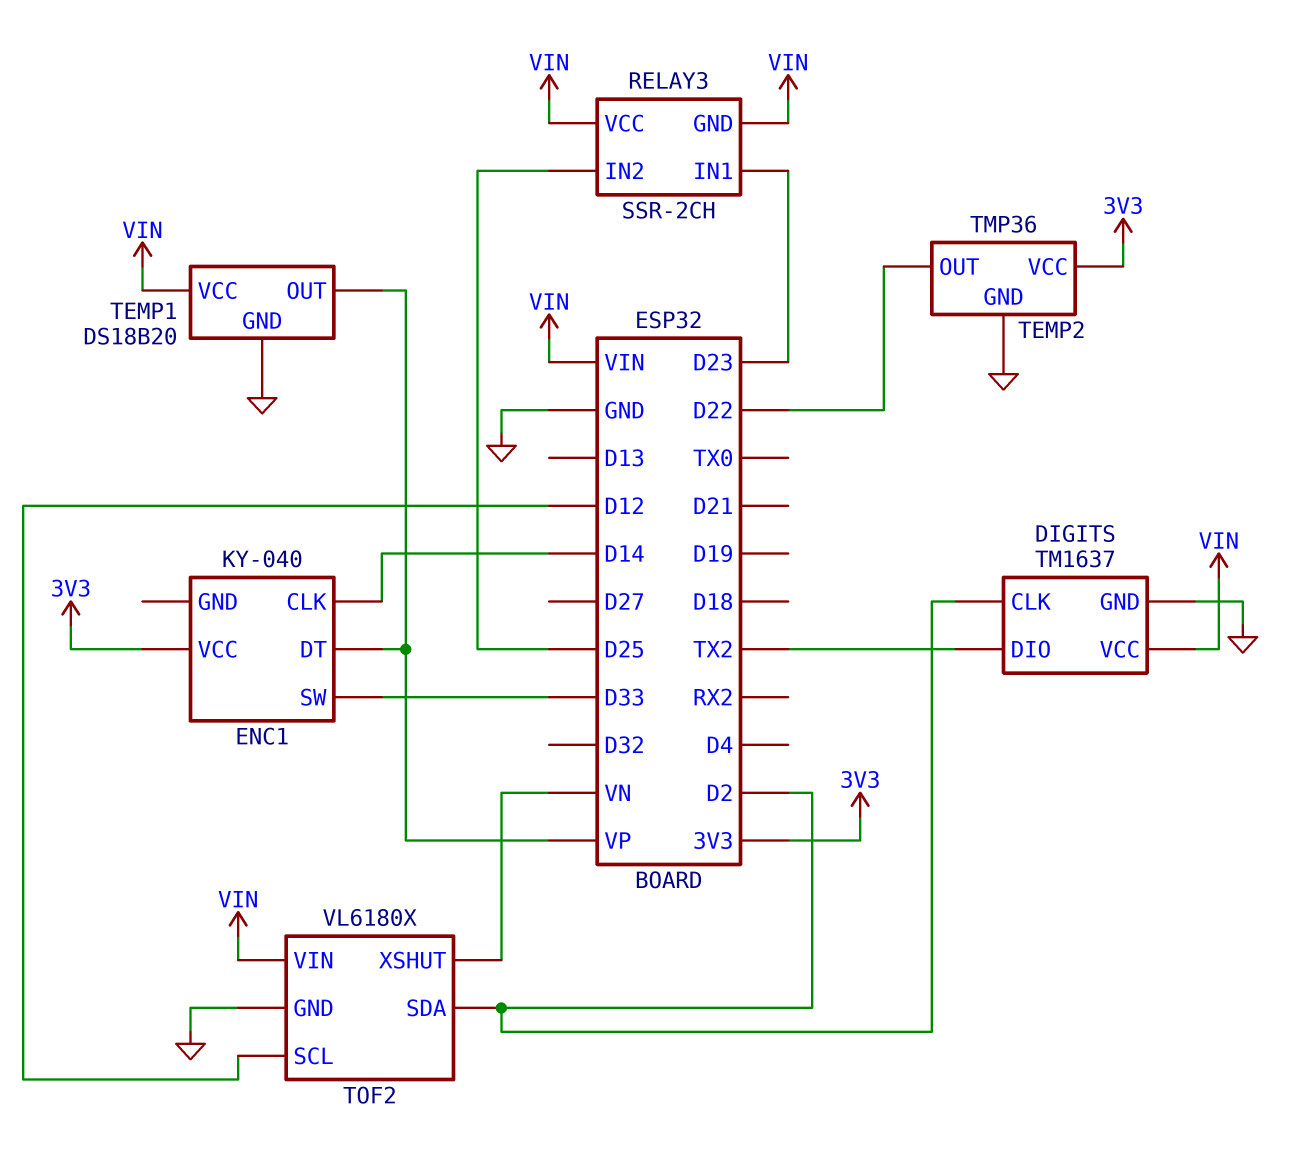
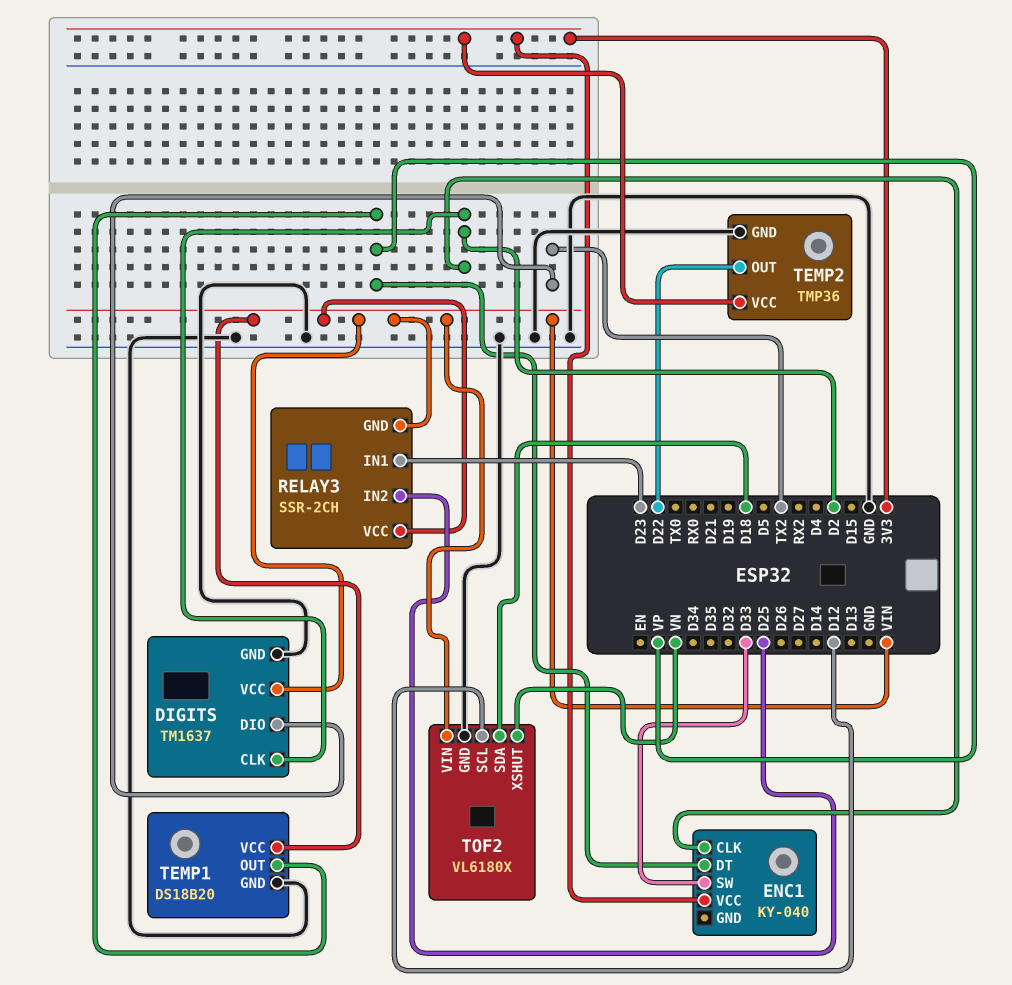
ENC1 pin CLK: D14 -> D2
TOF2 pin SDA: D2 -> D18

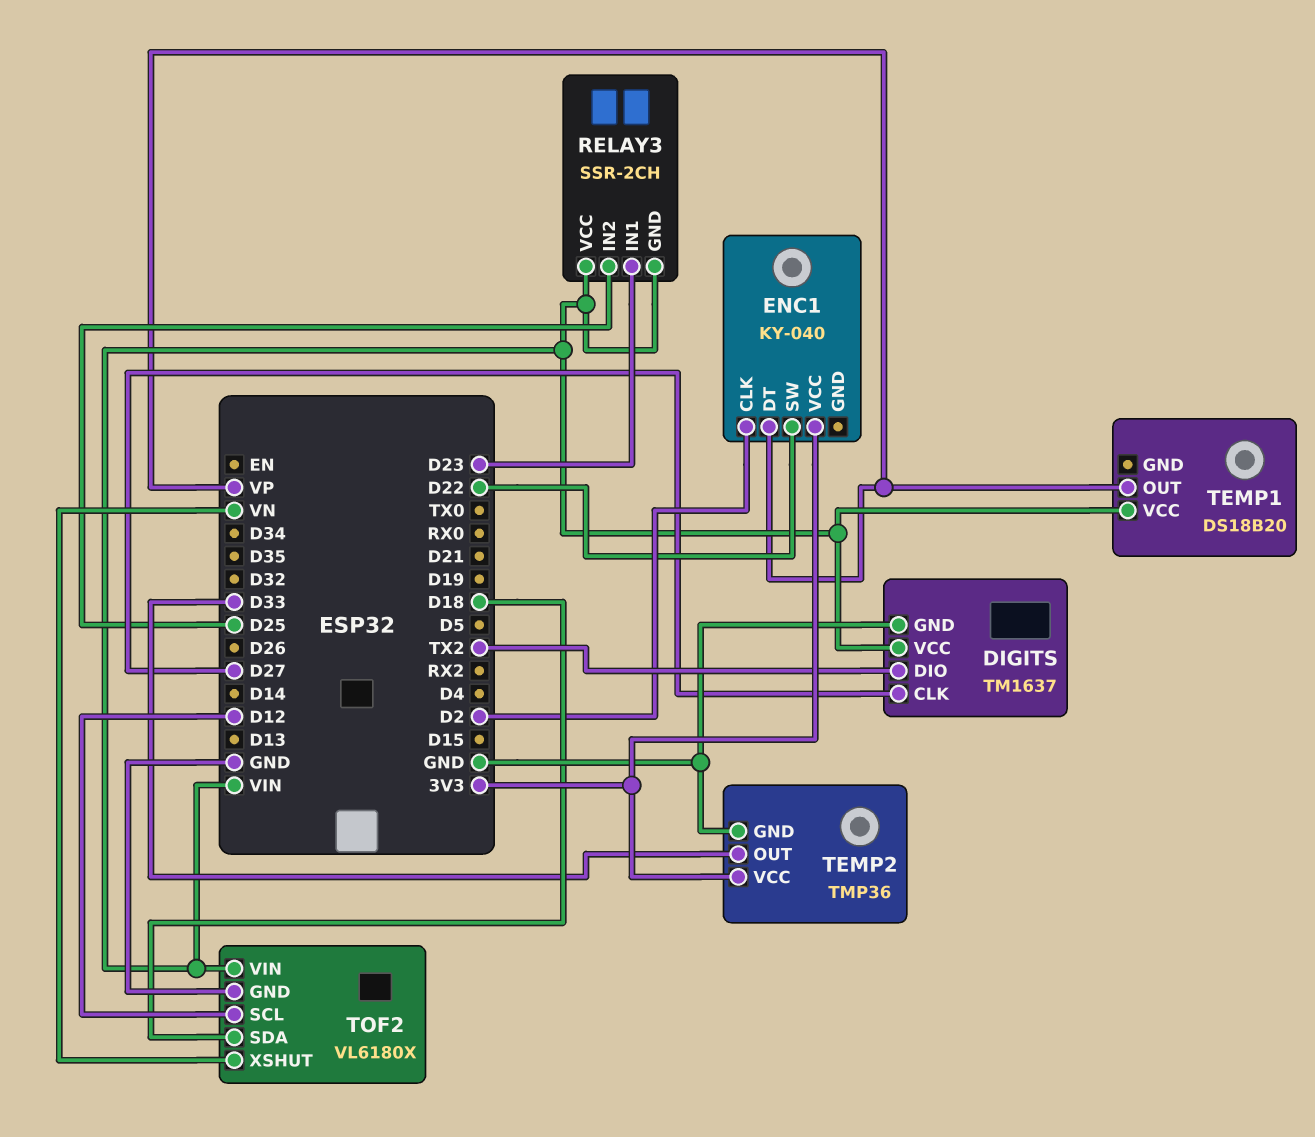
DIGITS pin CLK: D2 -> D27
ENC1 pin SW: D33 -> D22
TEMP1 pin GND: GND -> none
TEMP2 pin OUT: D22 -> D33

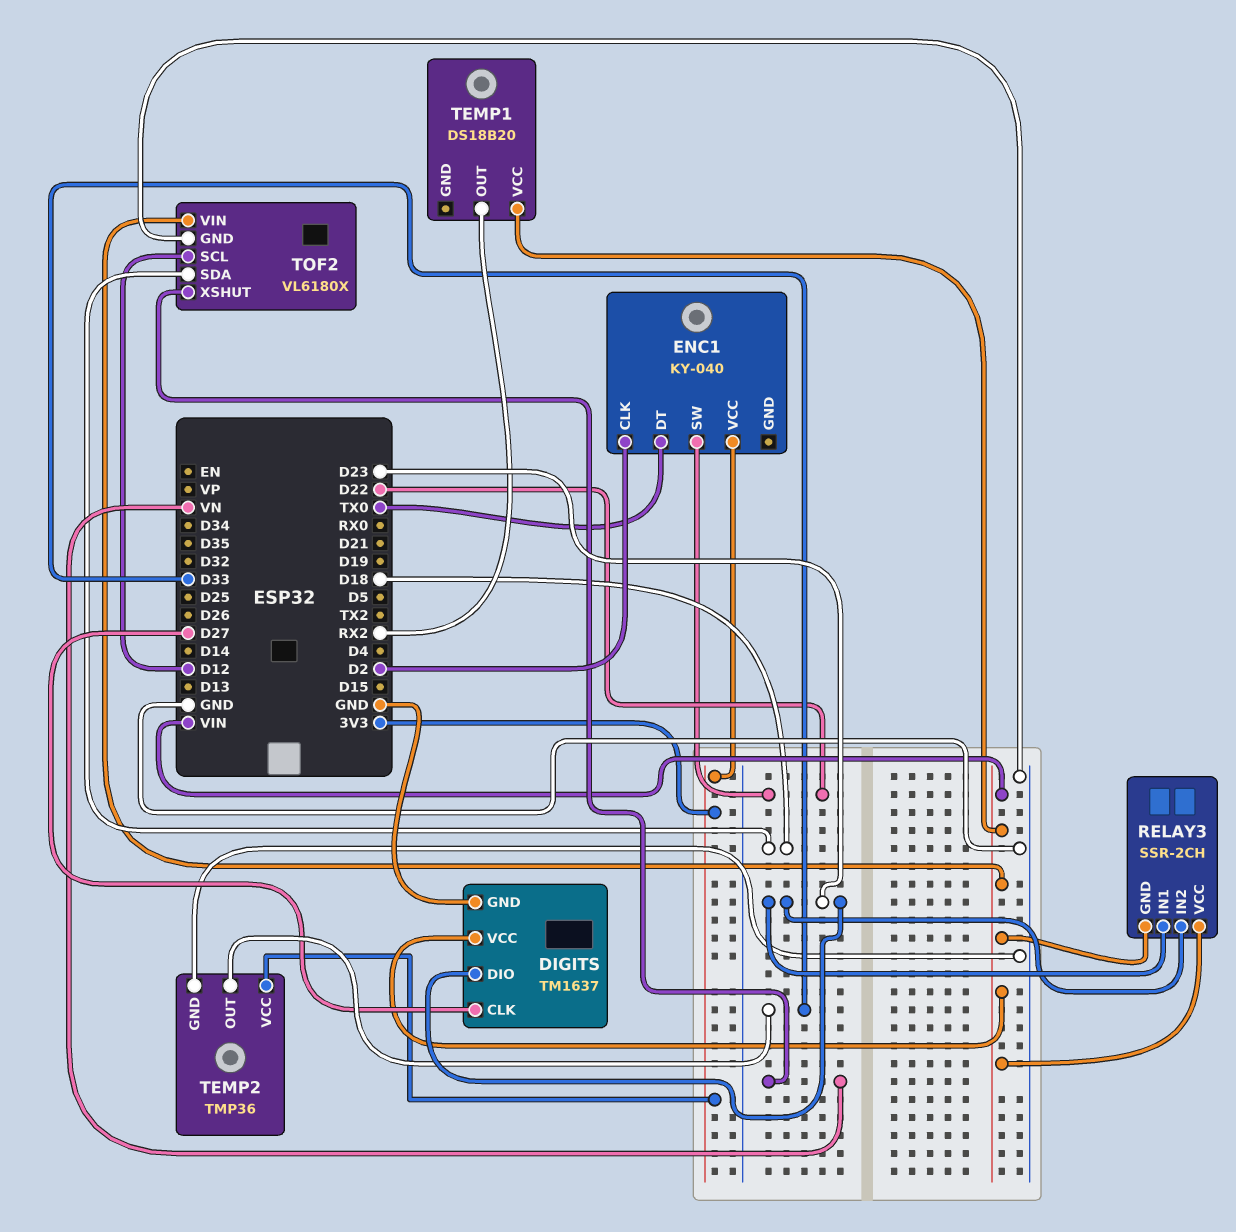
DIGITS pin DIO: TX2 -> D23
ENC1 pin DT: VP -> TX0
RELAY3 pin IN2: D25 -> D23
TEMP1 pin OUT: VP -> RX2

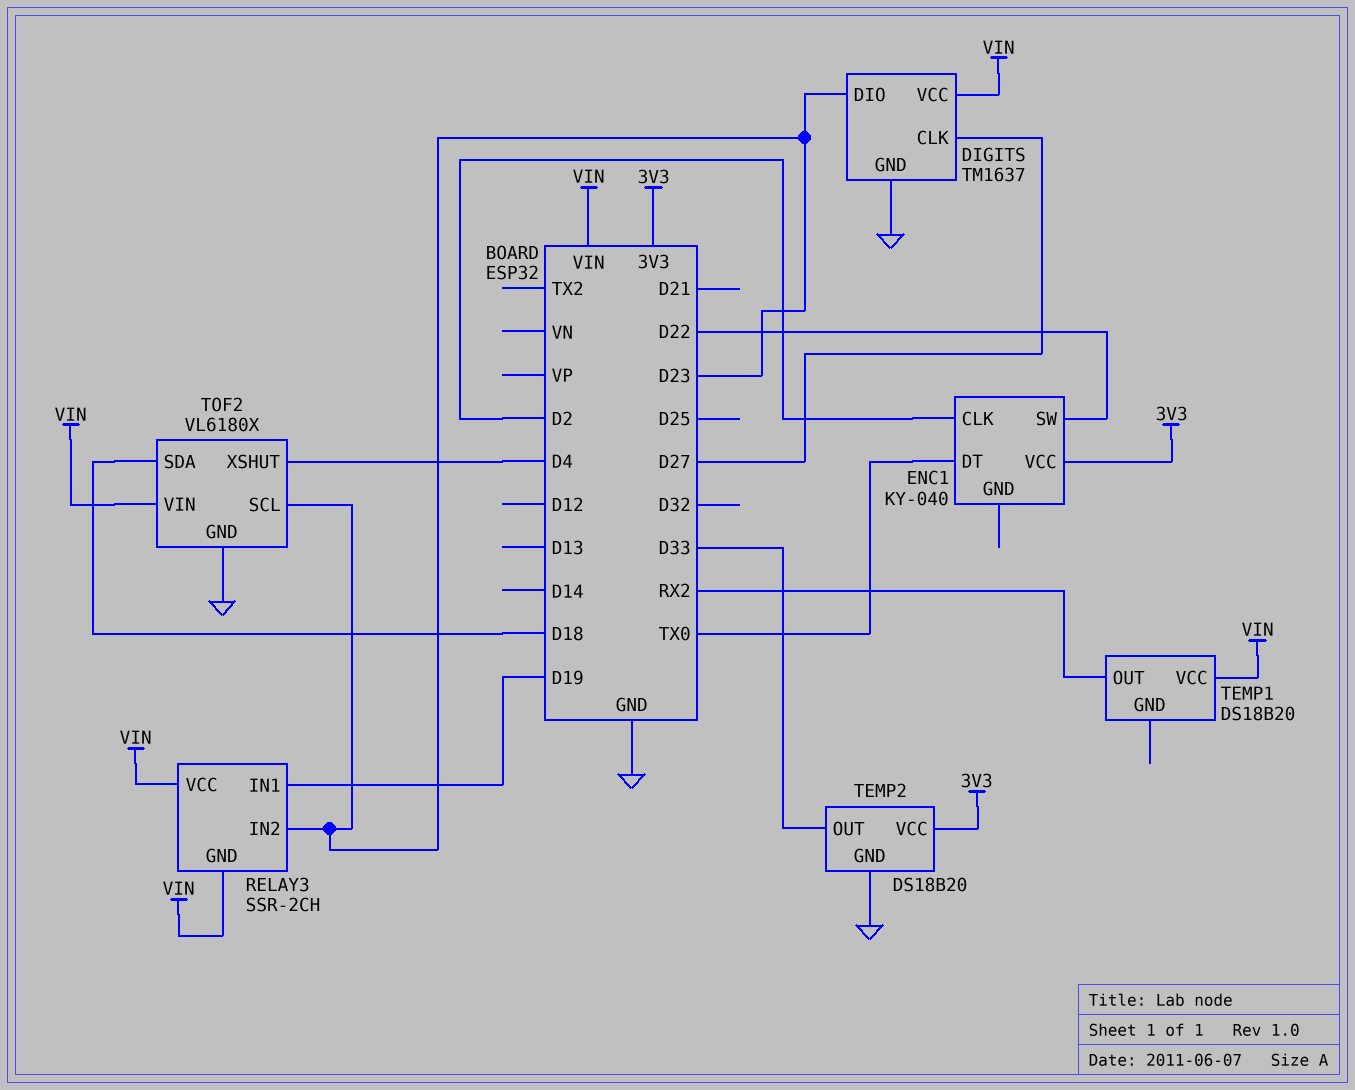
RELAY3 pin IN1: D23 -> D19
TEMP2: TMP36 -> DS18B20
TOF2 pin SCL: D12 -> D23
TOF2 pin XSHUT: VN -> D4

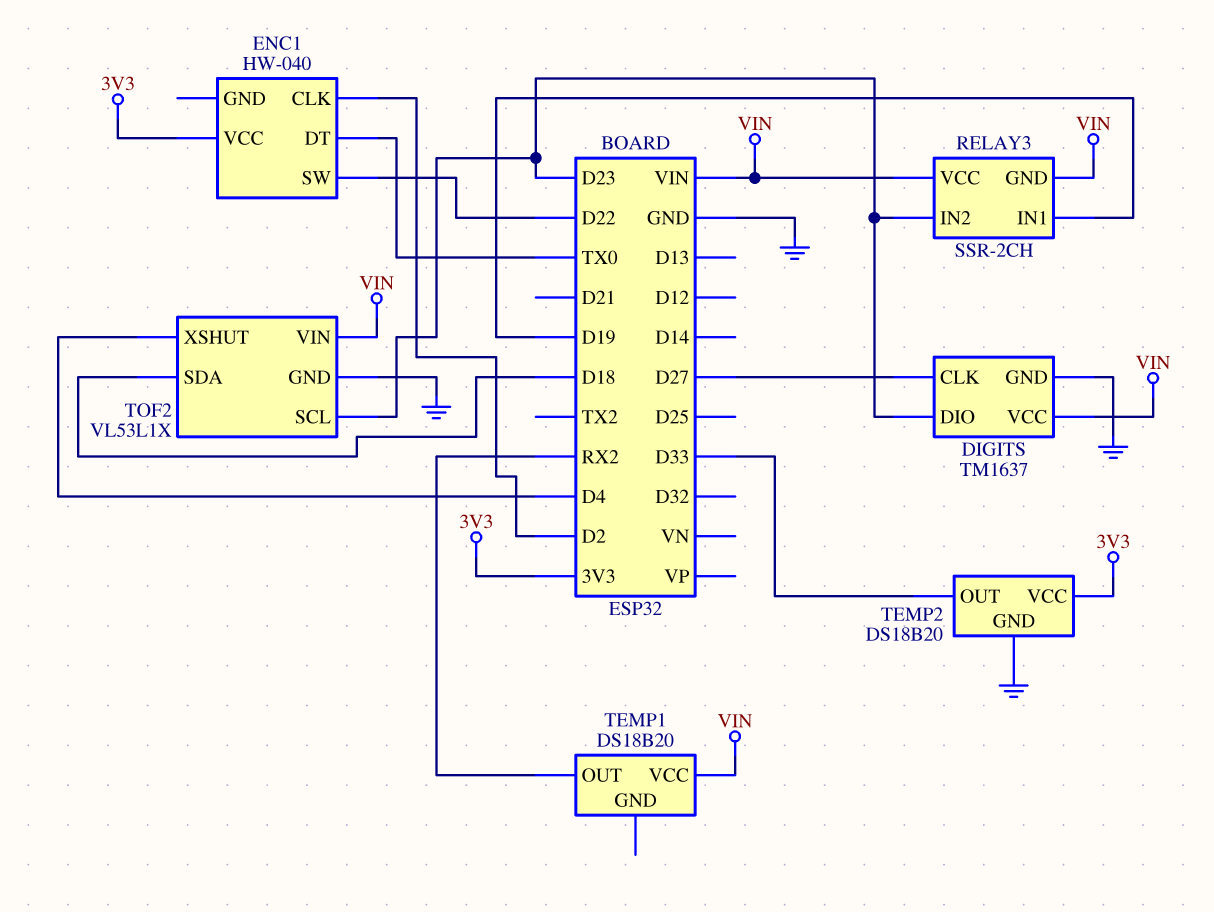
ENC1: KY-040 -> HW-040
TOF2: VL6180X -> VL53L1X

